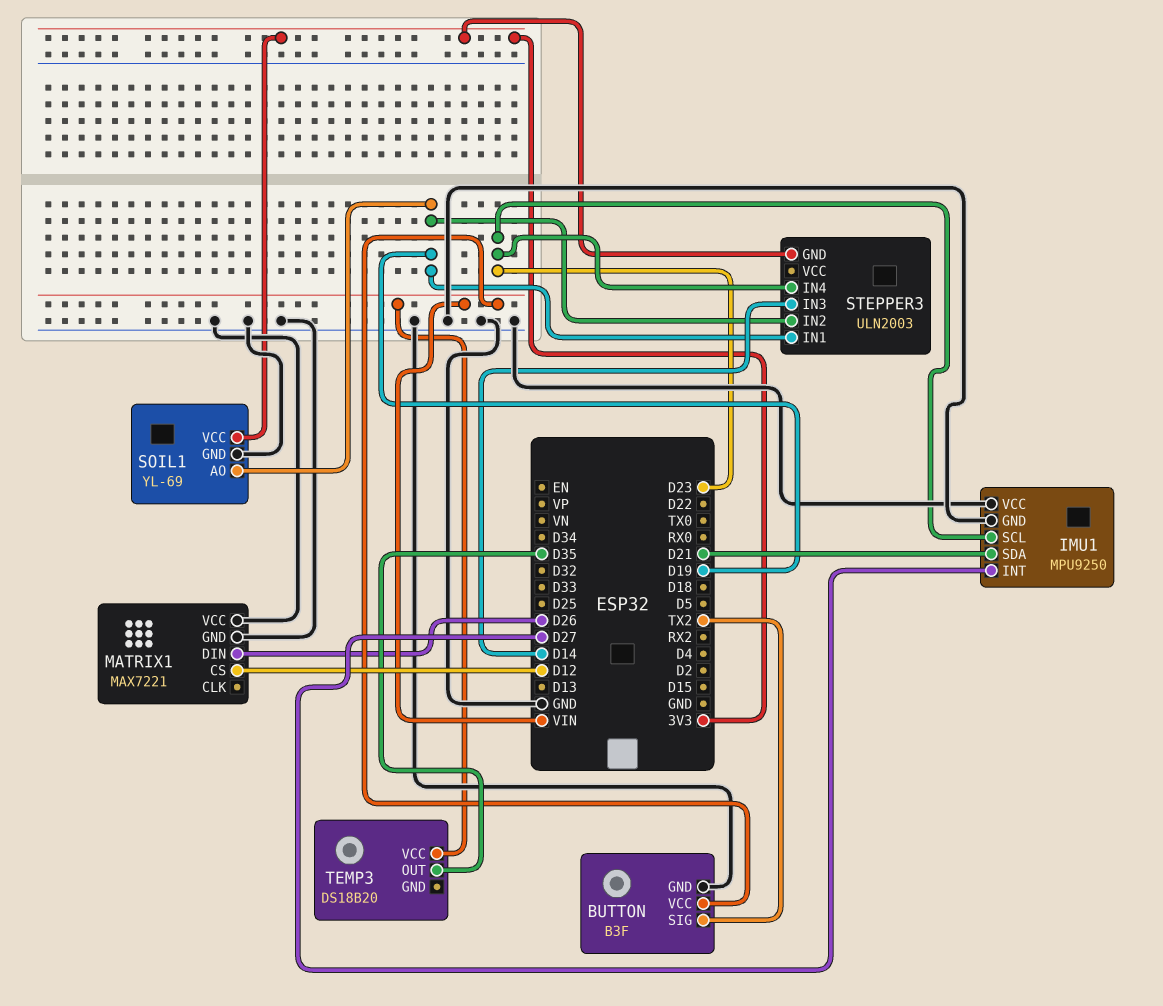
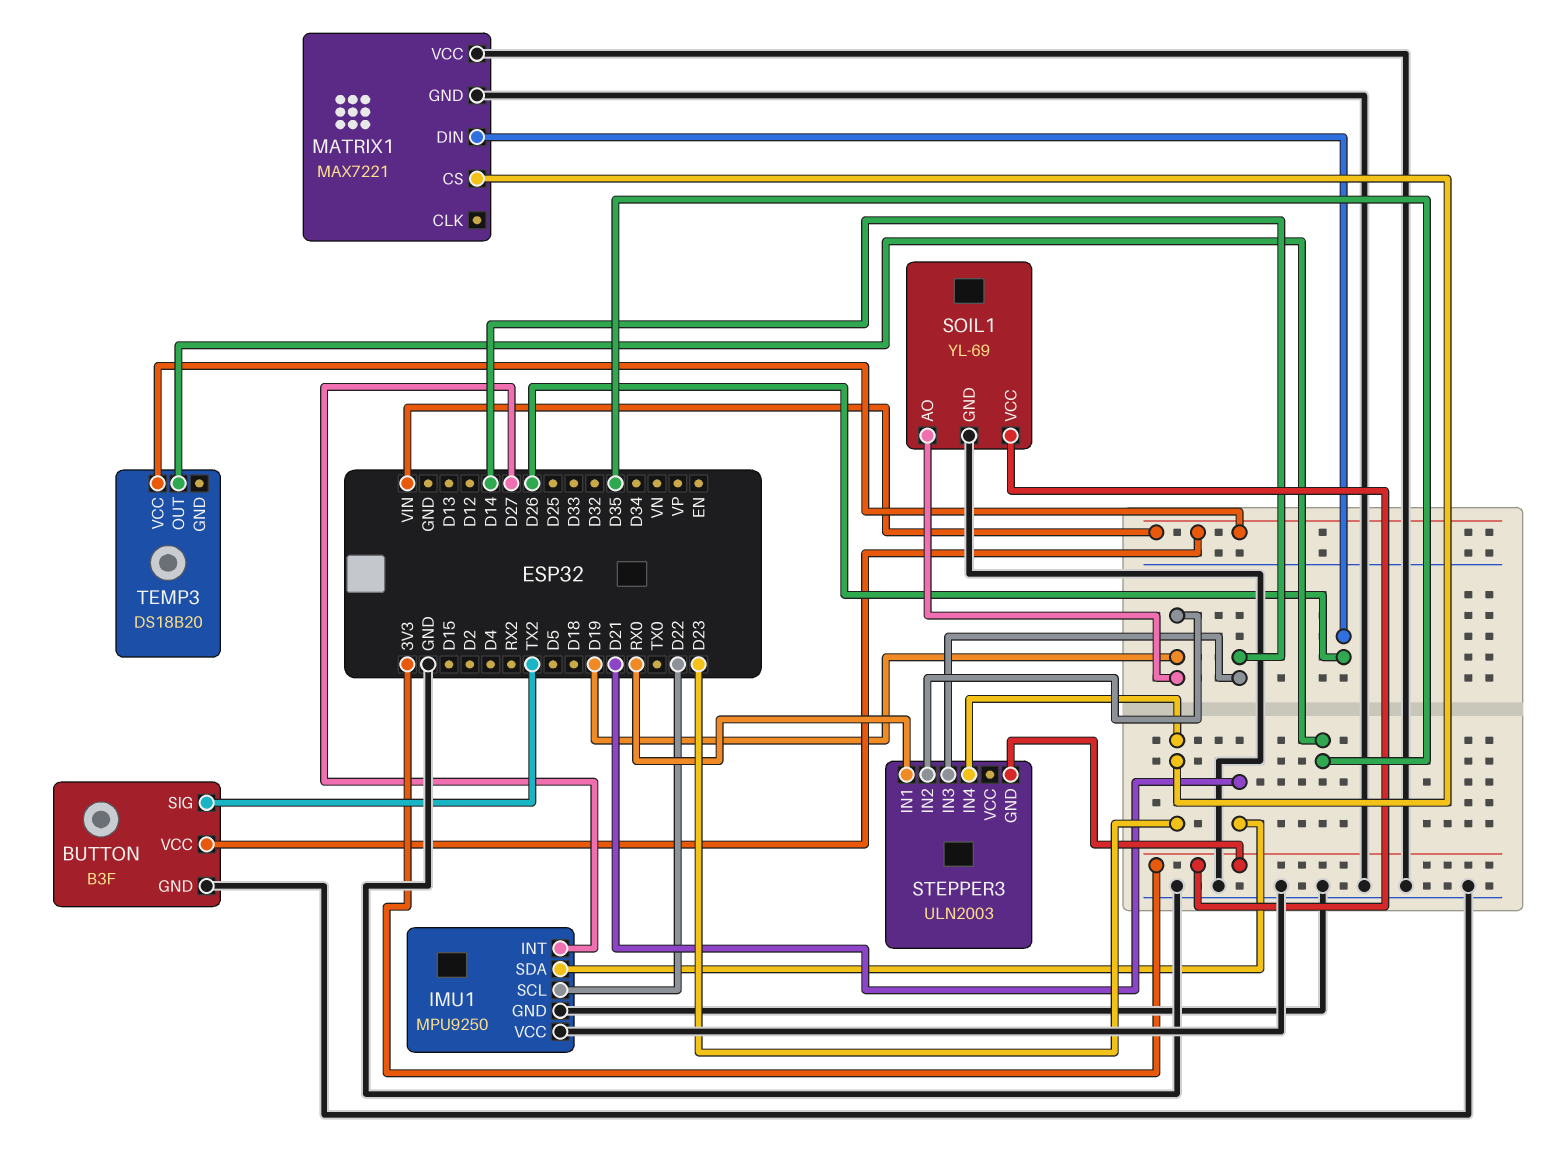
IMU1 pin SCL: D23 -> D22
MATRIX1 pin CS: D12 -> D23
STEPPER3 pin IN1: D19 -> RX0

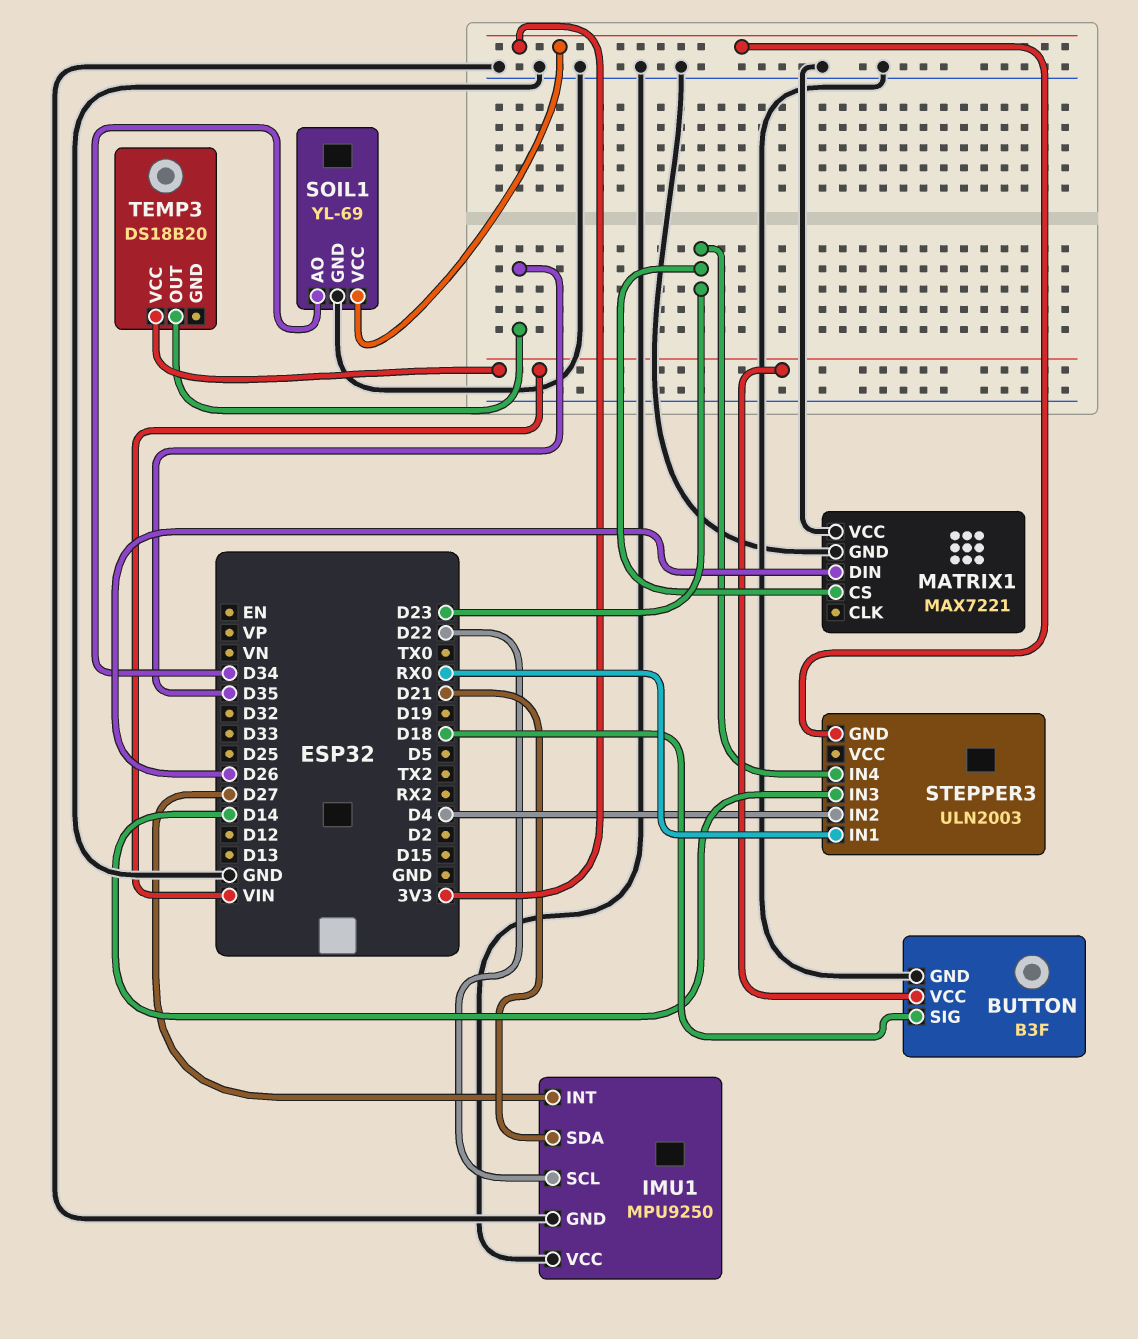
BUTTON pin SIG: TX2 -> D18
SOIL1 pin AO: D19 -> D34
STEPPER3 pin IN2: D19 -> D4

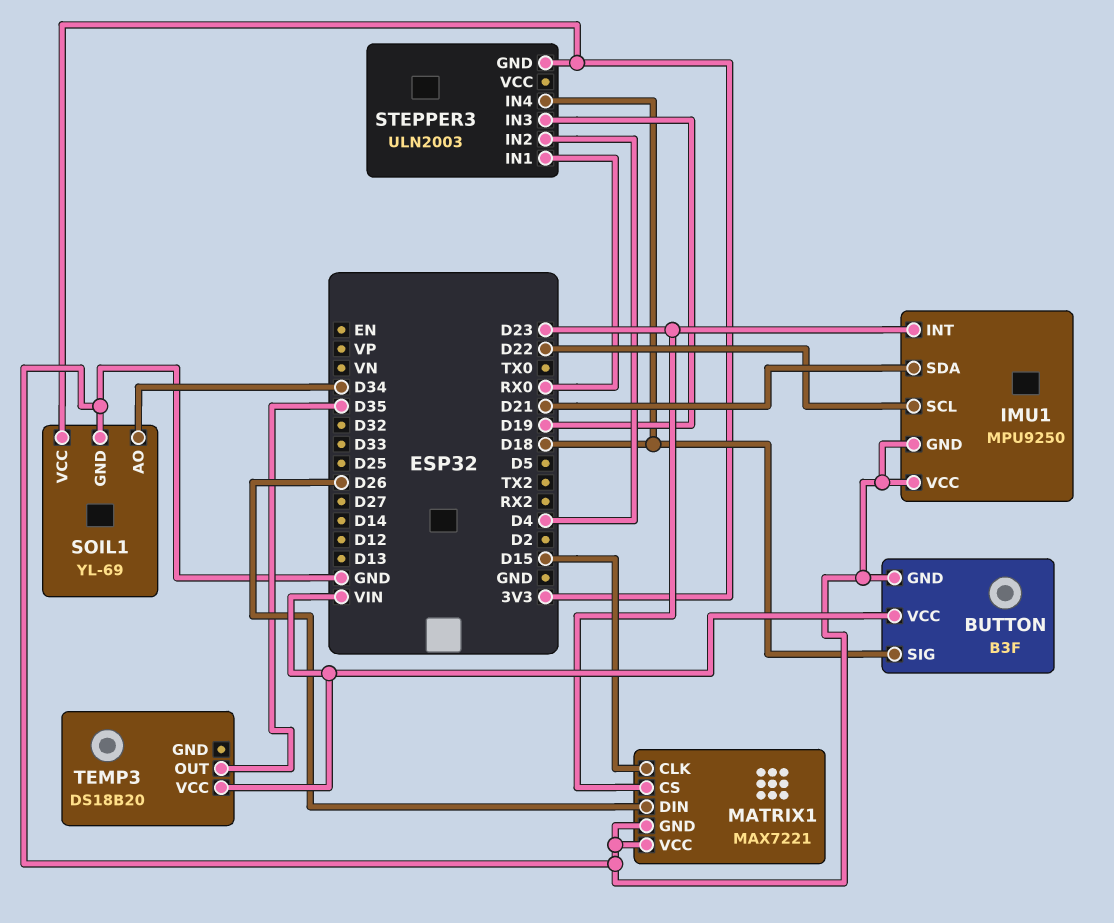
IMU1 pin INT: D27 -> D23
MATRIX1 pin CLK: none -> D15
STEPPER3 pin IN3: D14 -> D19
STEPPER3 pin IN4: D23 -> D18

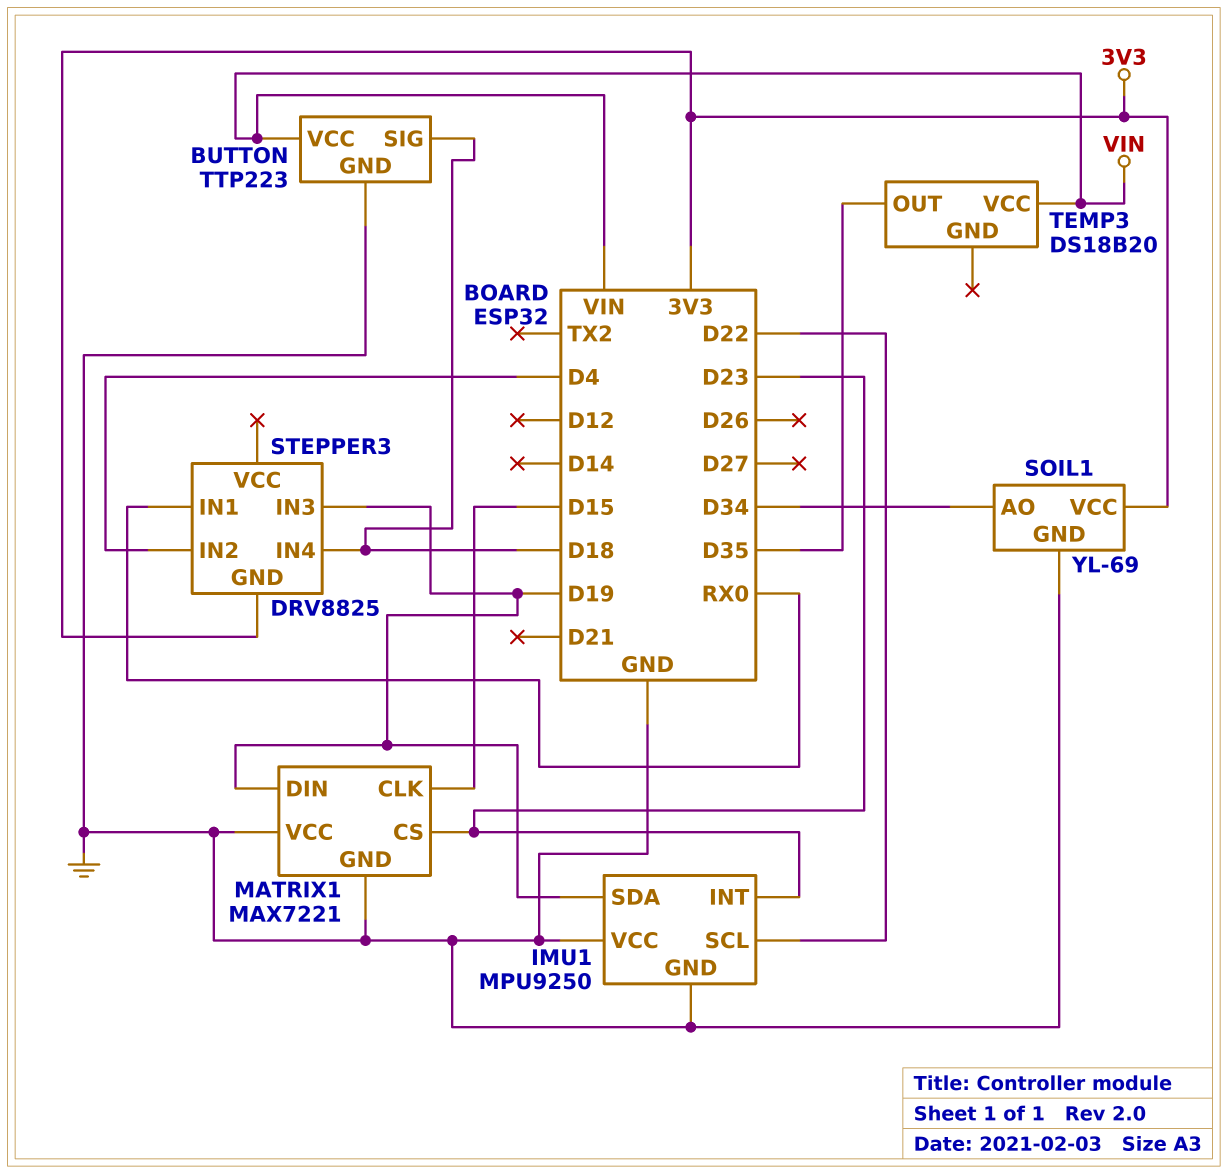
BUTTON: B3F -> TTP223
IMU1 pin SDA: D21 -> D19
MATRIX1 pin DIN: D26 -> D19
STEPPER3: ULN2003 -> DRV8825

